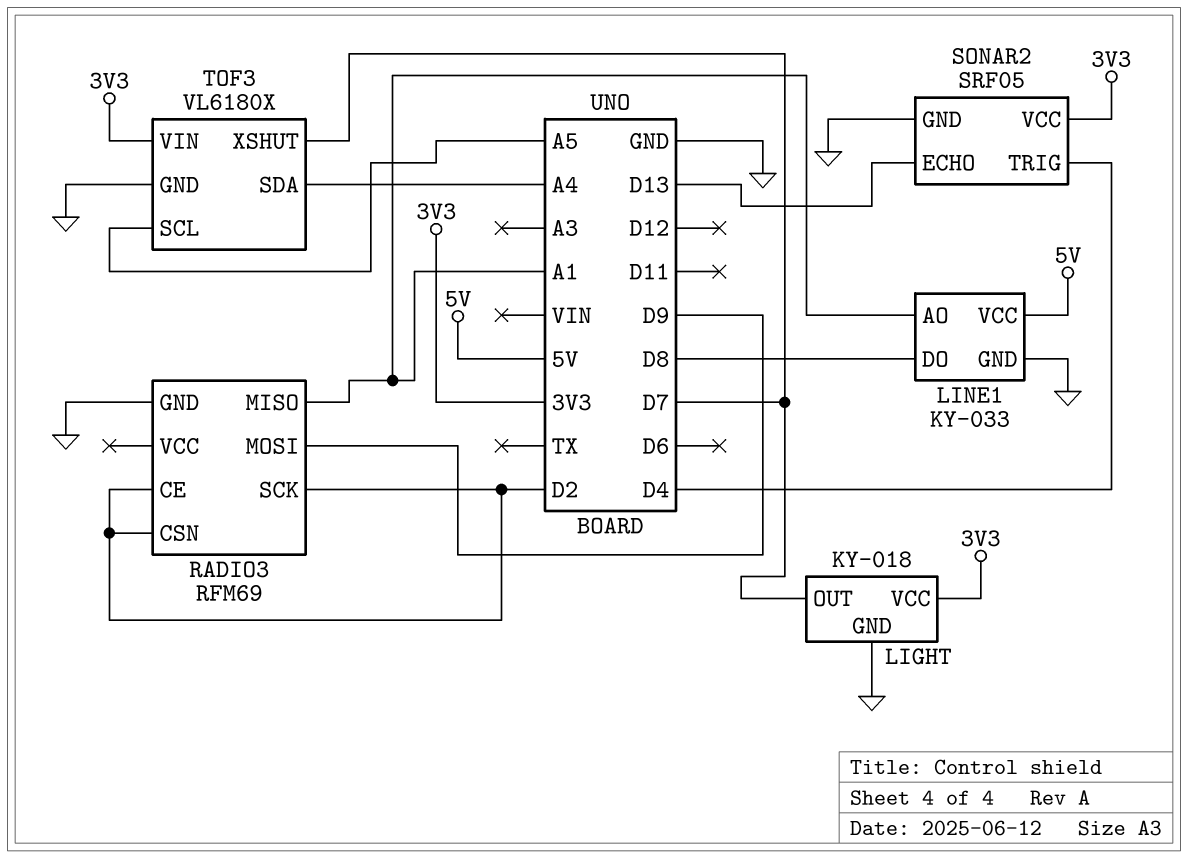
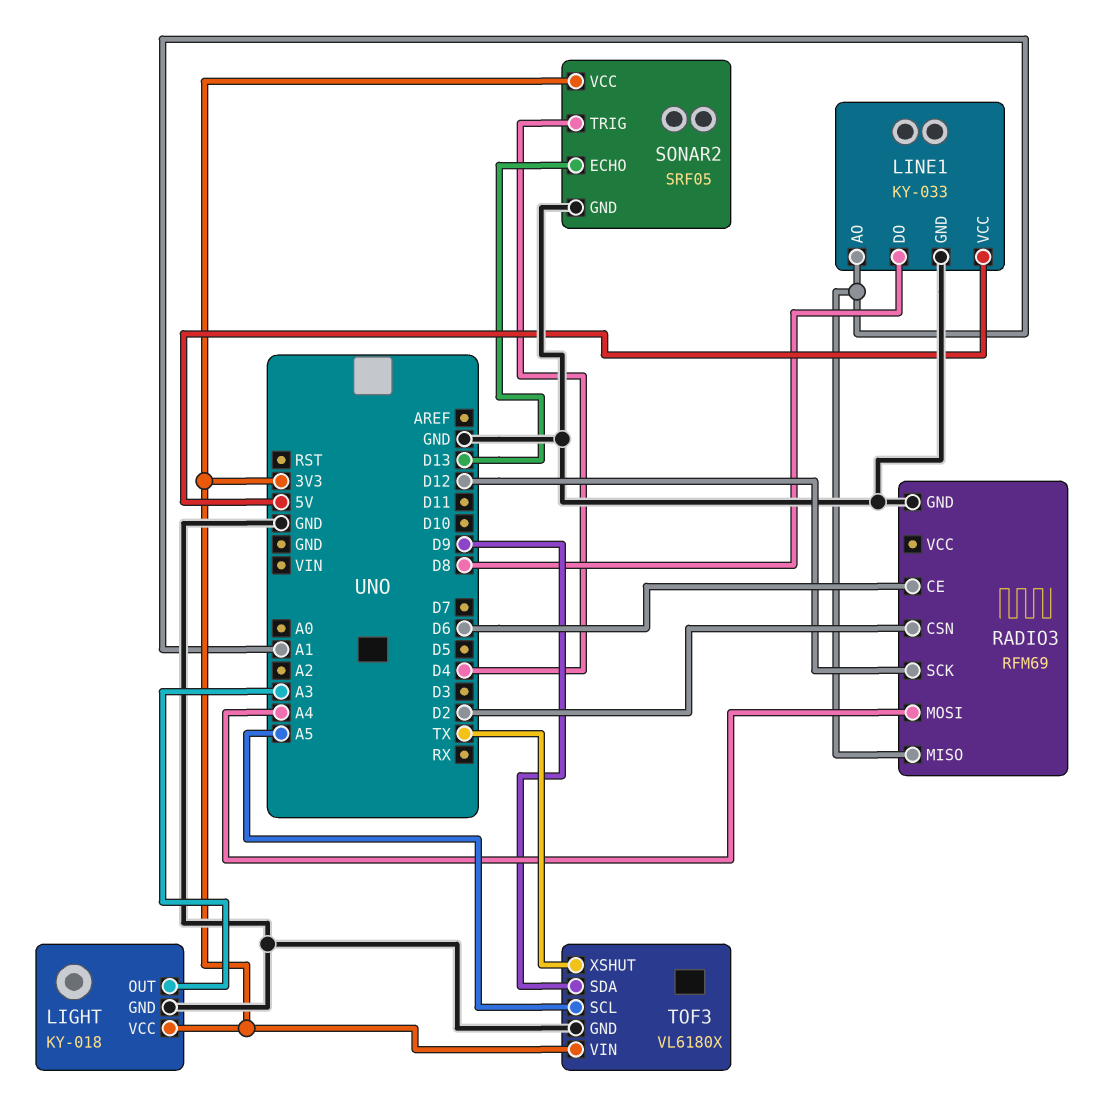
LIGHT pin OUT: D7 -> A3
RADIO3 pin CE: D2 -> D6
RADIO3 pin MOSI: D9 -> A4
RADIO3 pin SCK: D2 -> D12
TOF3 pin SDA: A4 -> D9
TOF3 pin XSHUT: D7 -> TX

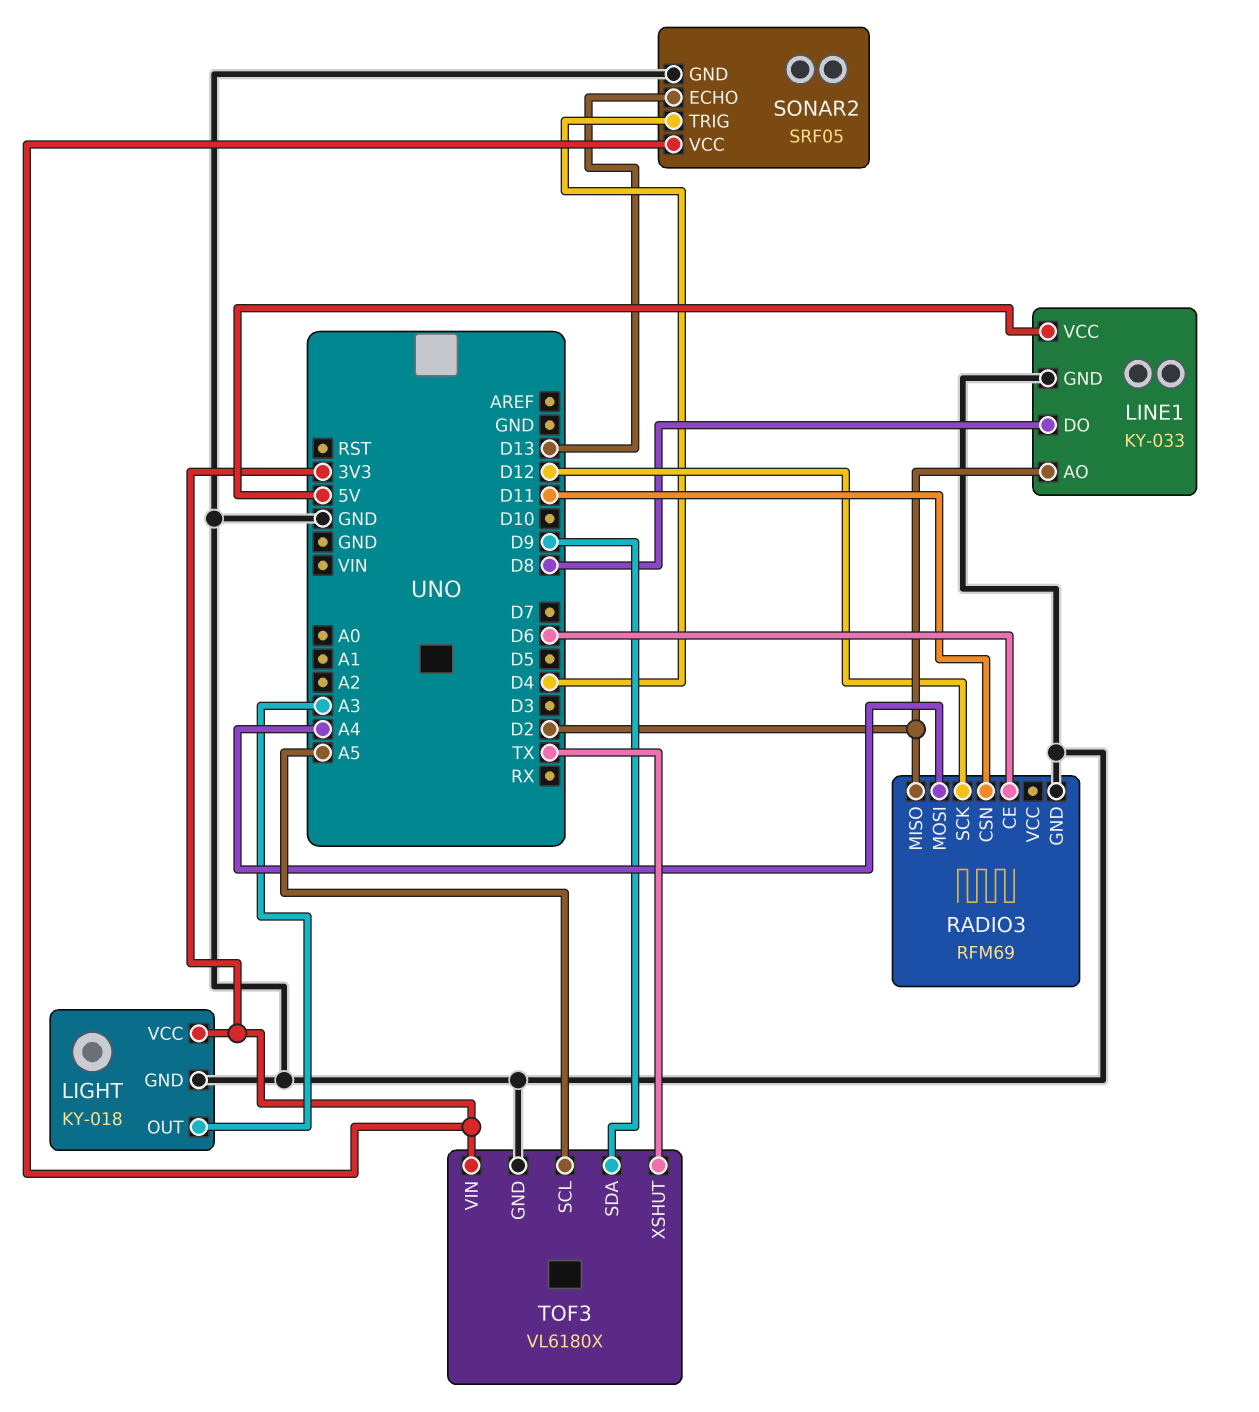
LINE1 pin AO: A1 -> D2
RADIO3 pin CSN: D2 -> D11
RADIO3 pin MISO: A1 -> D2

